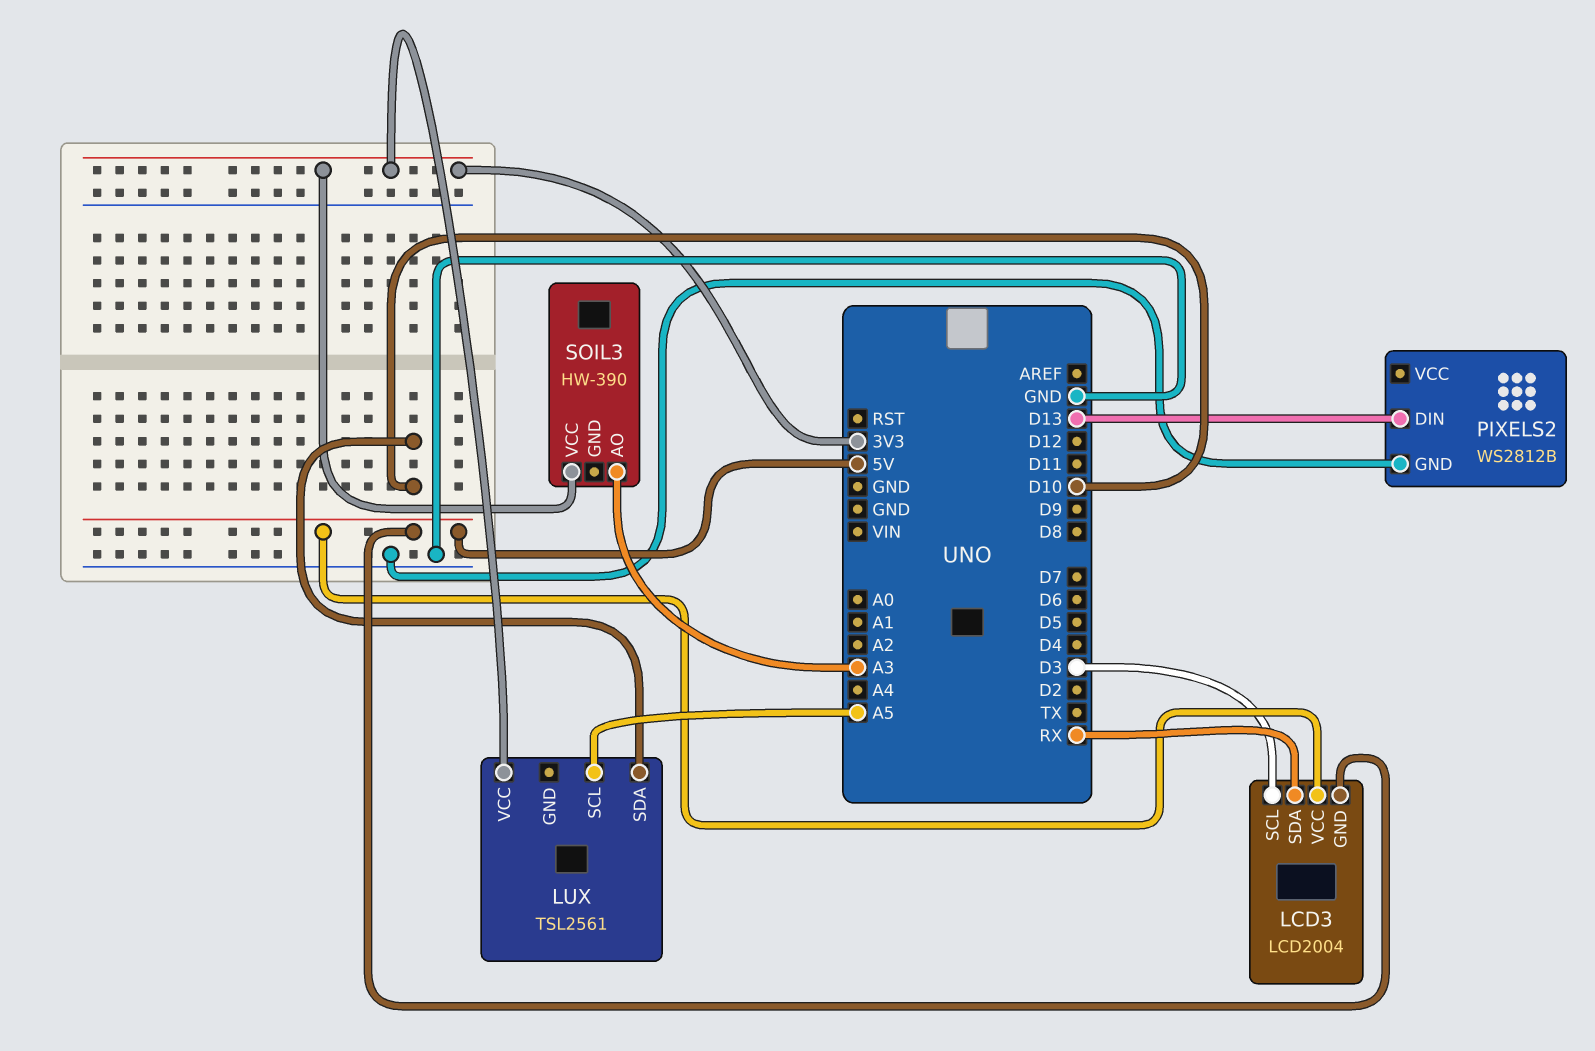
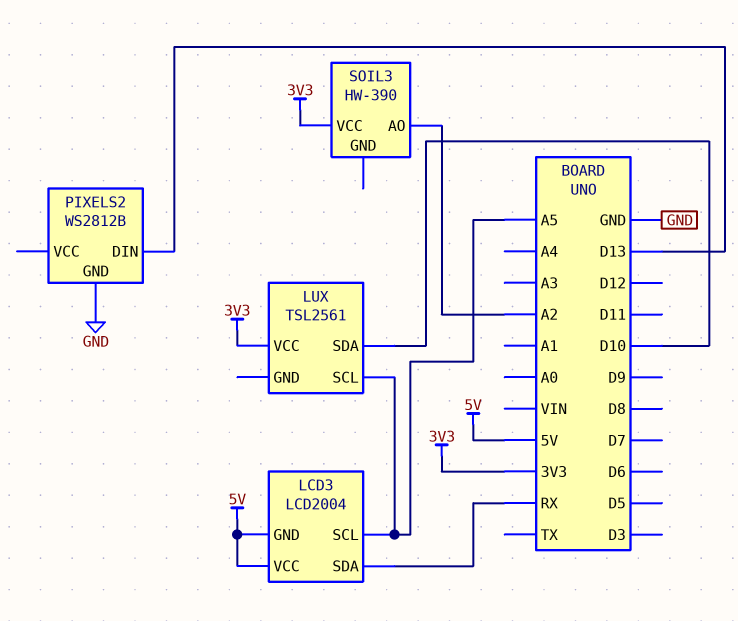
LCD3 pin SCL: D3 -> A5
SOIL3 pin AO: A3 -> A2

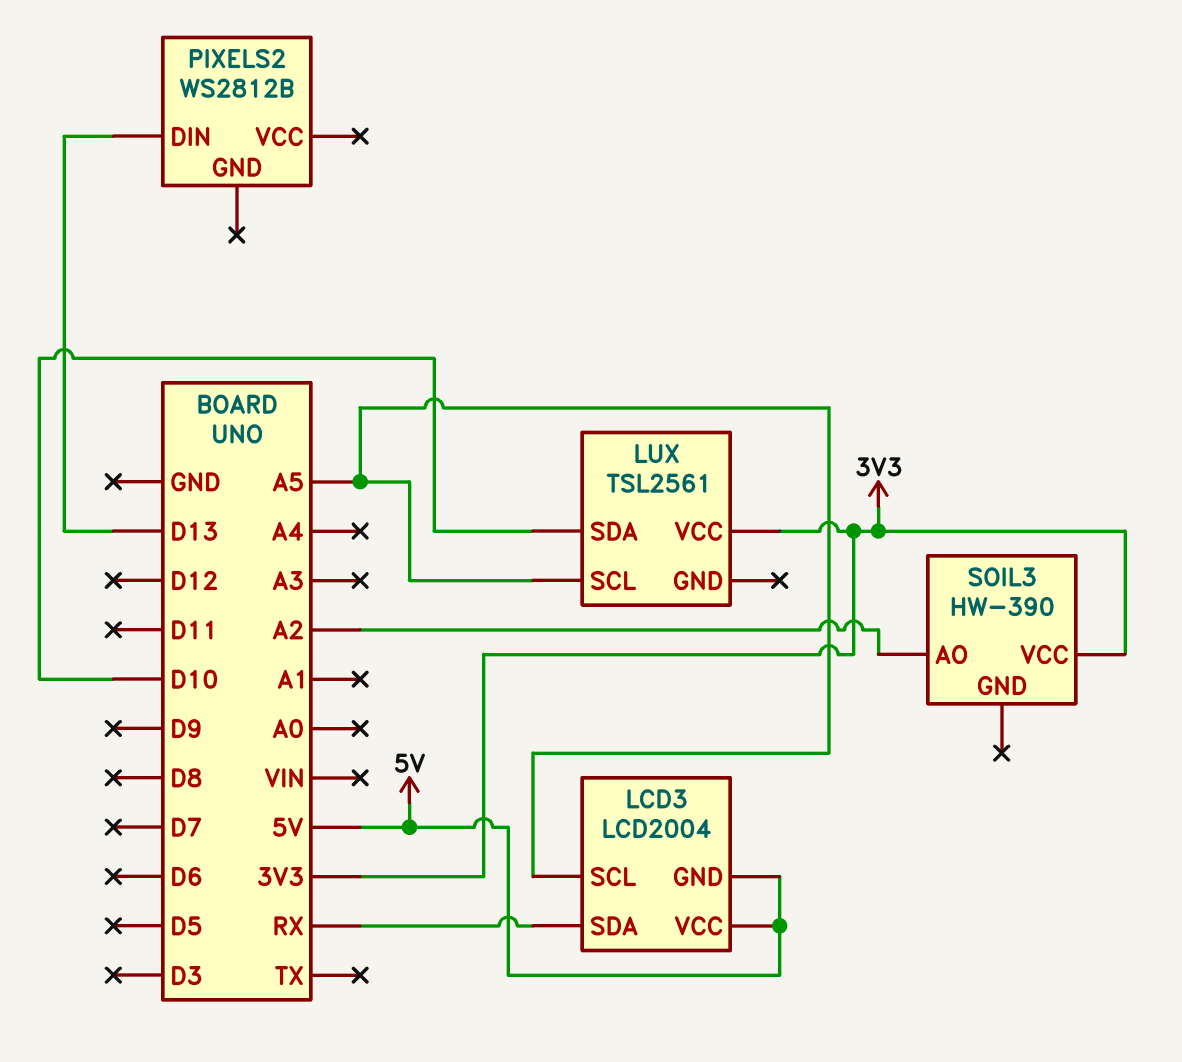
PIXELS2 pin GND: GND -> none

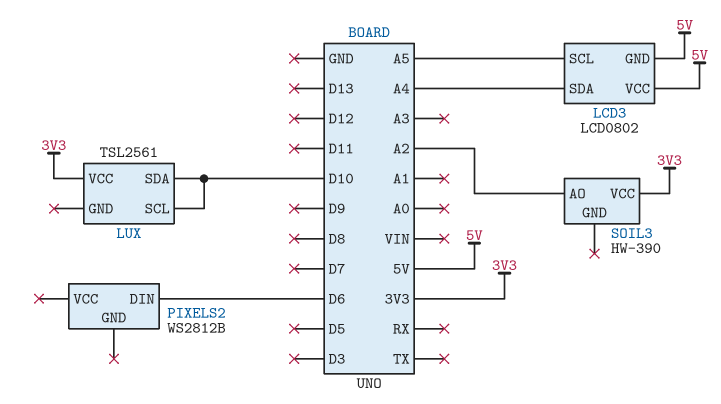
LCD3: LCD2004 -> LCD0802
LCD3 pin SDA: RX -> A4
LUX pin SCL: A5 -> D10
PIXELS2 pin DIN: D13 -> D6

